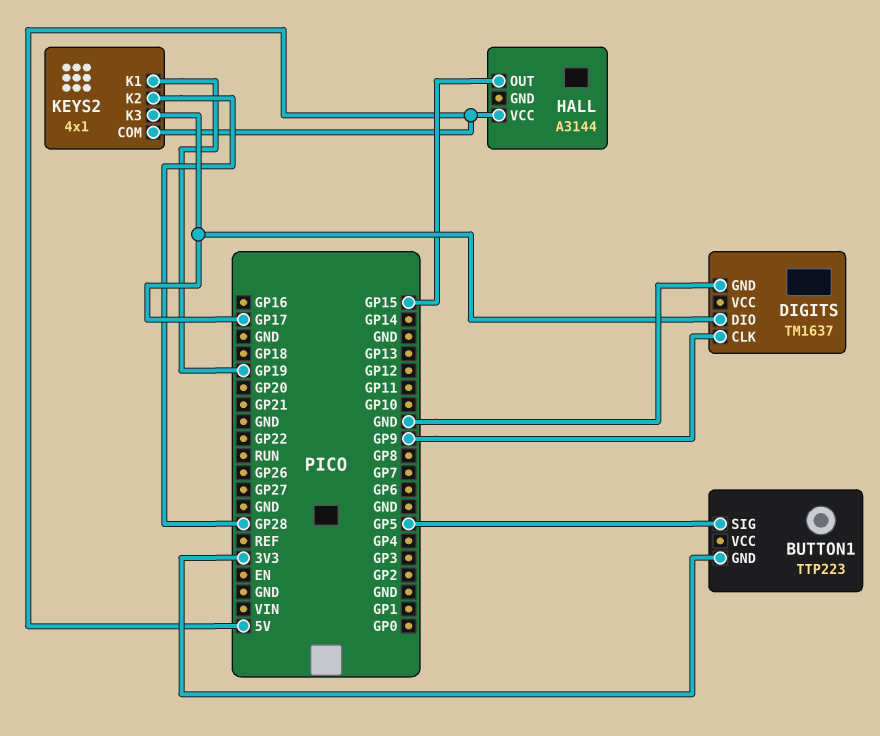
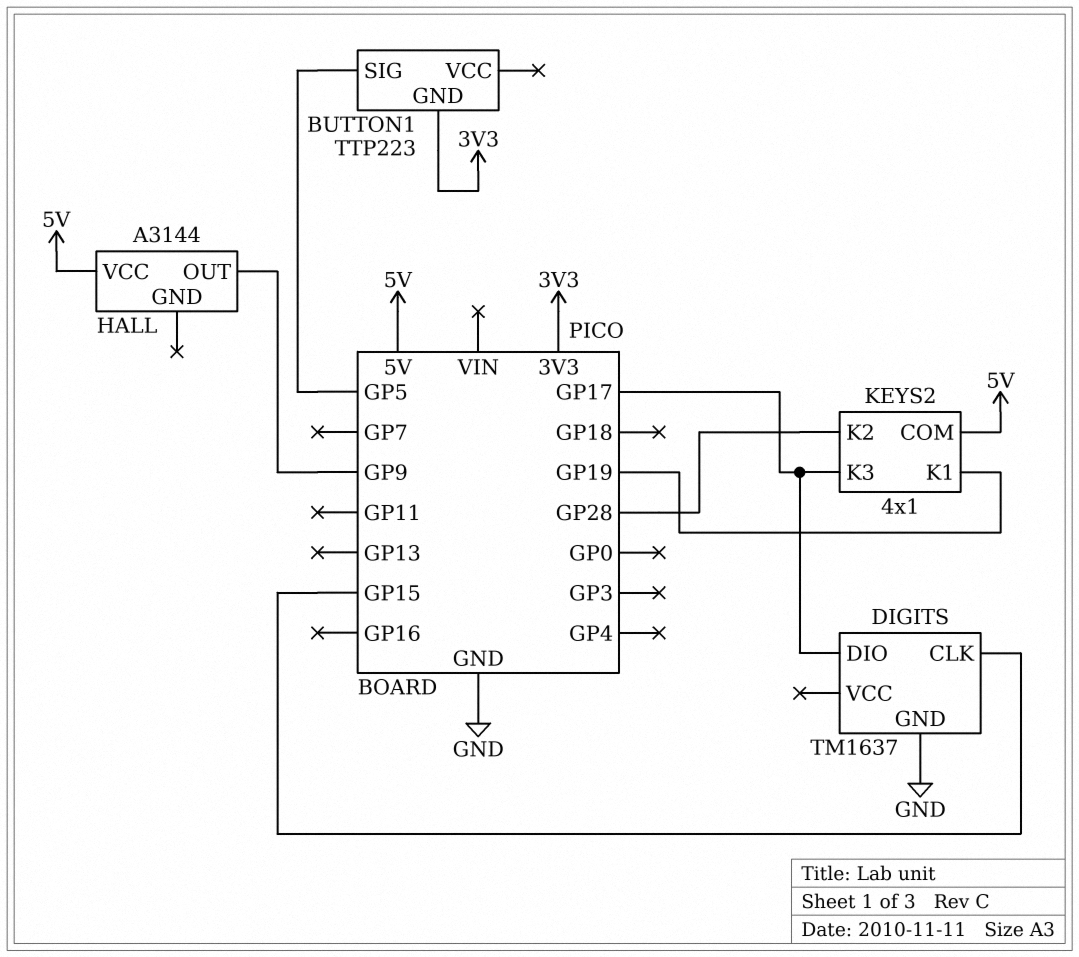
DIGITS pin CLK: GP9 -> GP15
HALL pin OUT: GP15 -> GP9

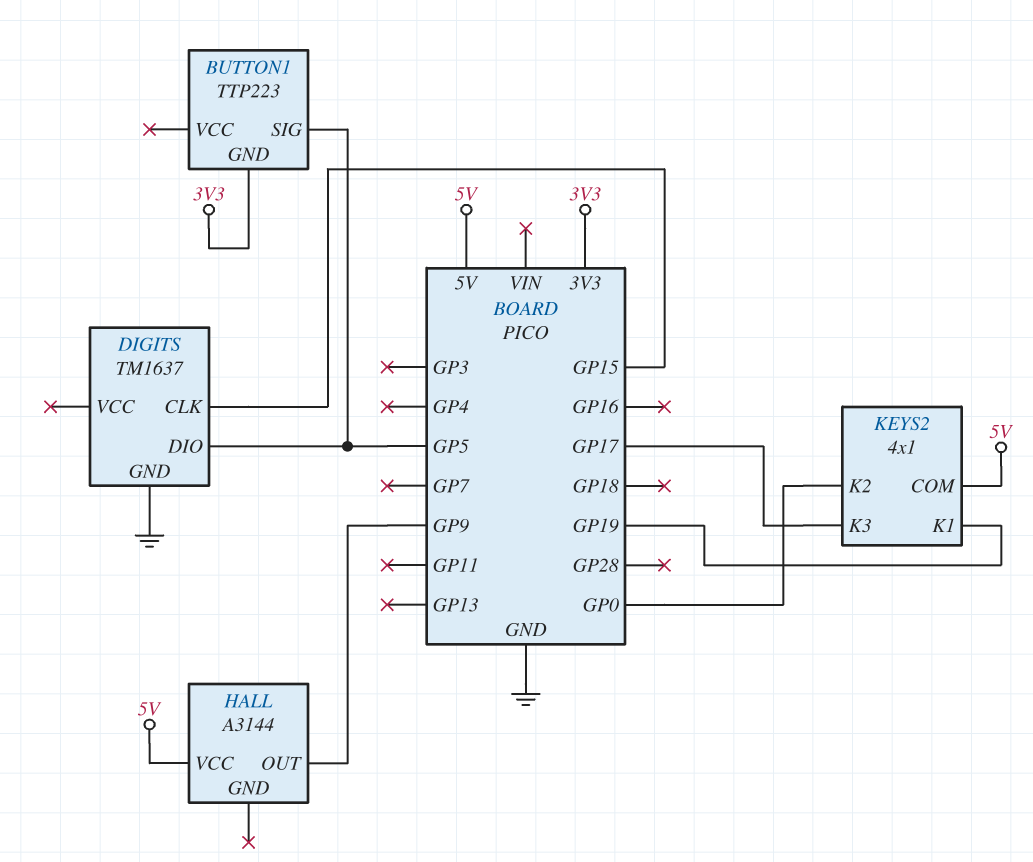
DIGITS pin DIO: GP17 -> GP5
KEYS2 pin K2: GP28 -> GP0

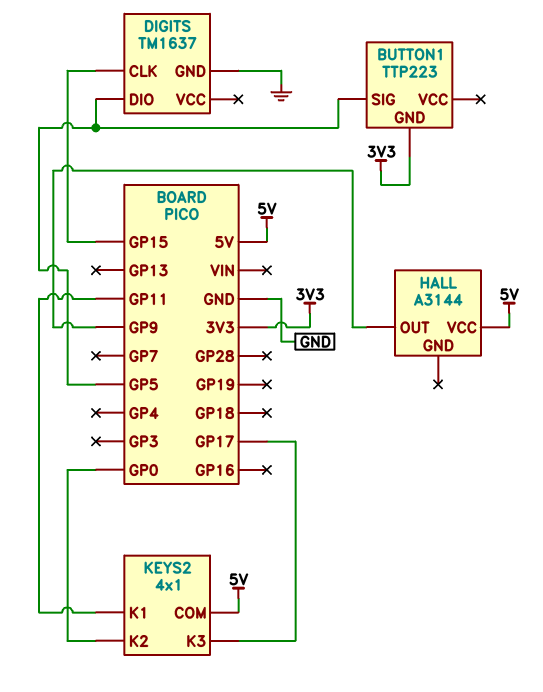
KEYS2 pin K1: GP19 -> GP11

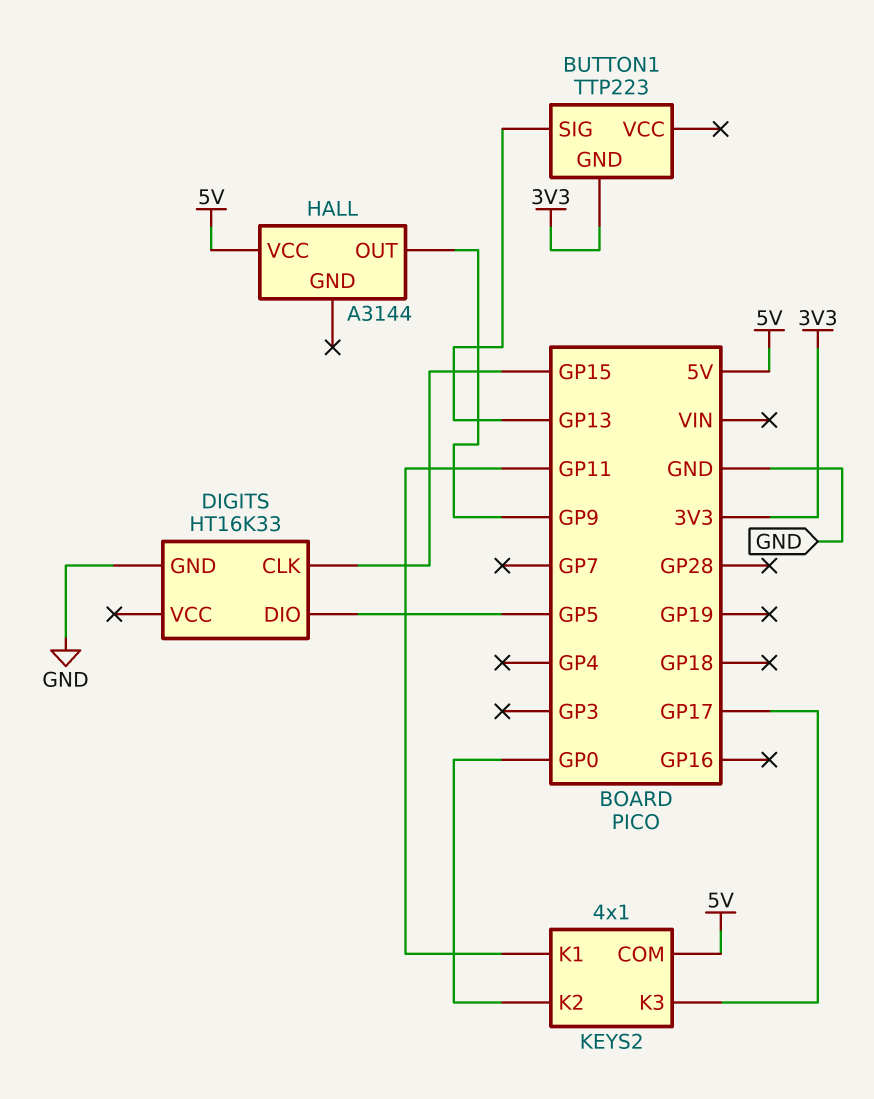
BUTTON1 pin SIG: GP5 -> GP13
DIGITS: TM1637 -> HT16K33

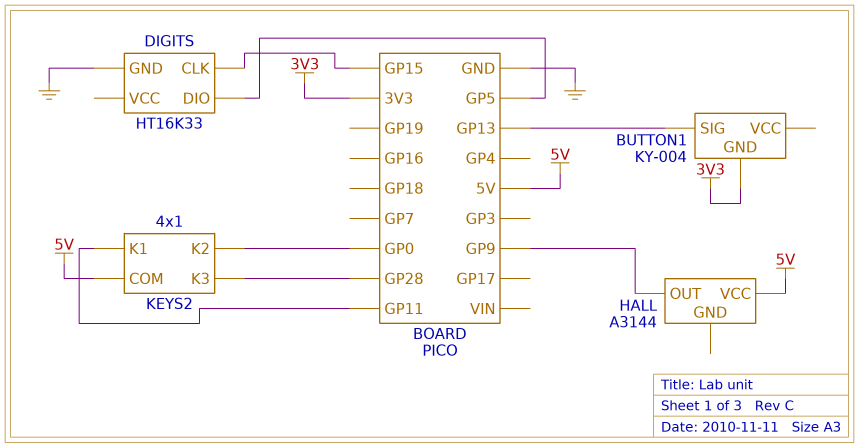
BUTTON1: TTP223 -> KY-004
KEYS2 pin K3: GP17 -> GP28

